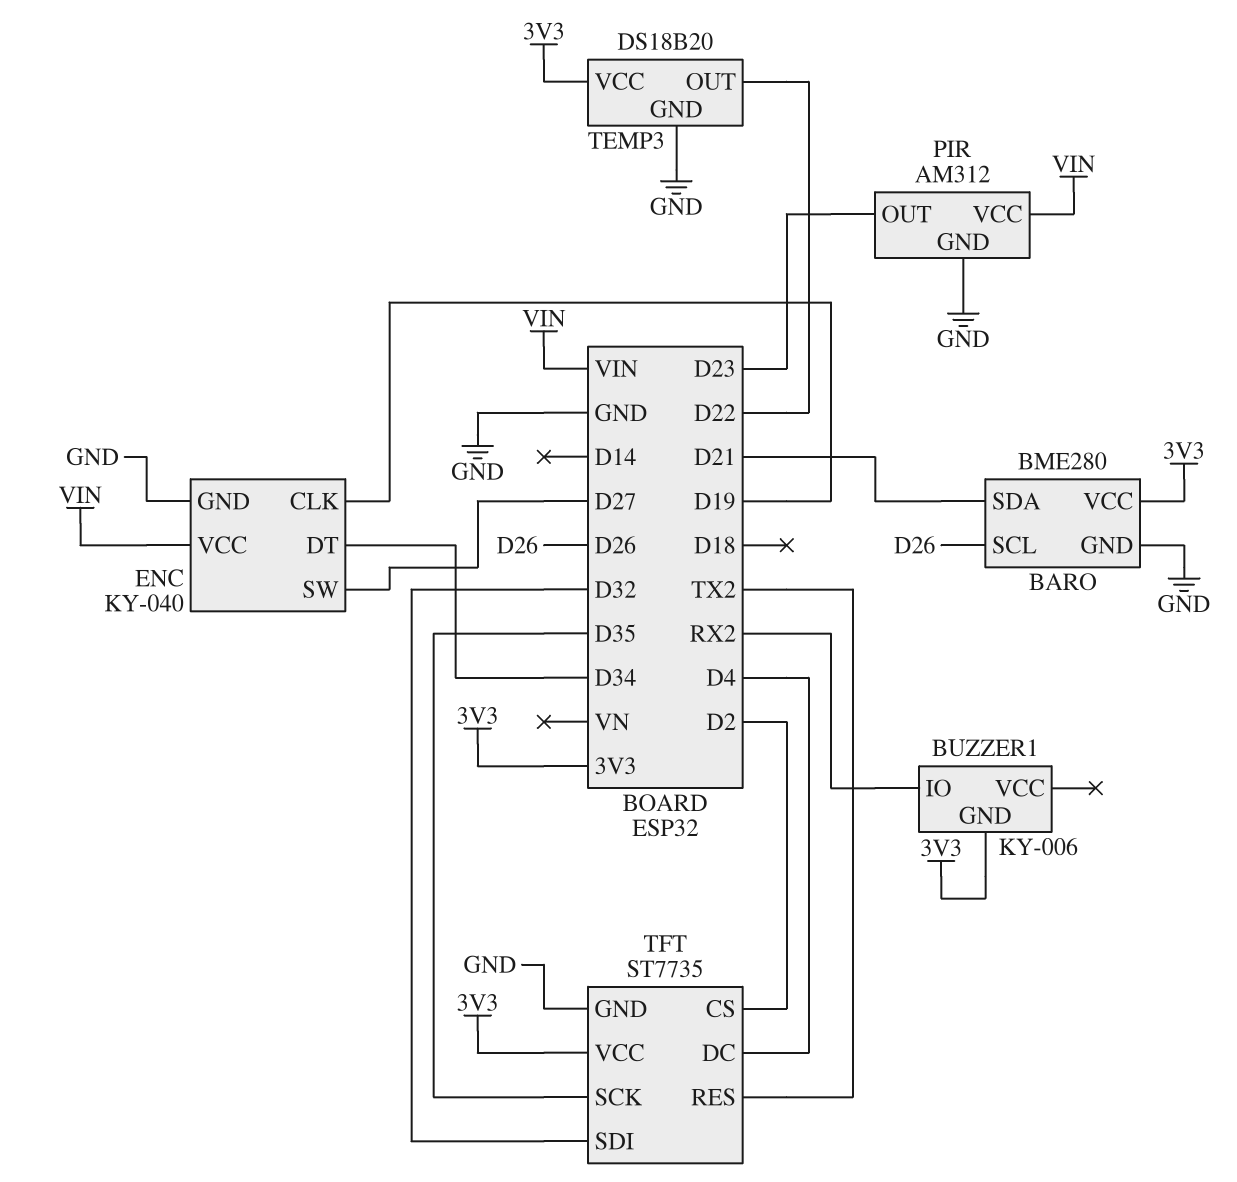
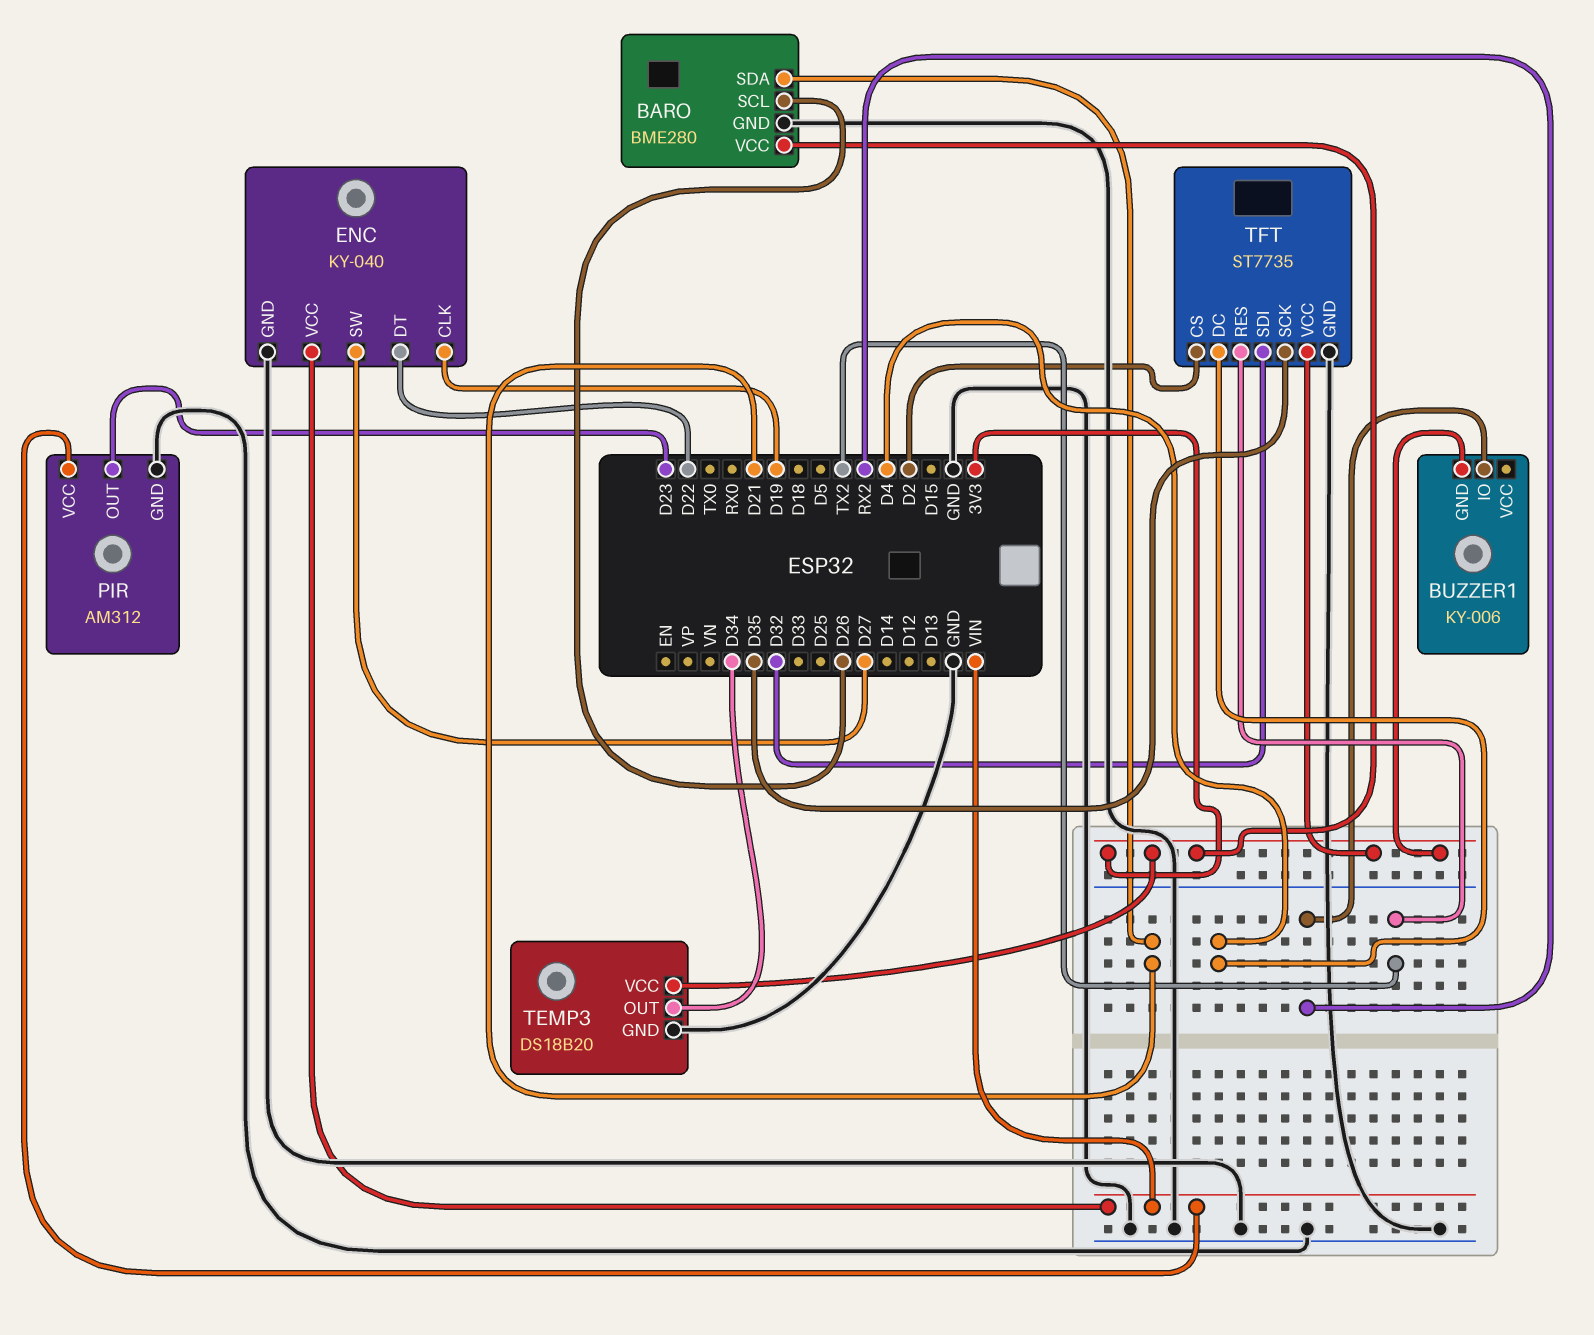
ENC pin DT: D34 -> D22
TEMP3 pin OUT: D22 -> D34

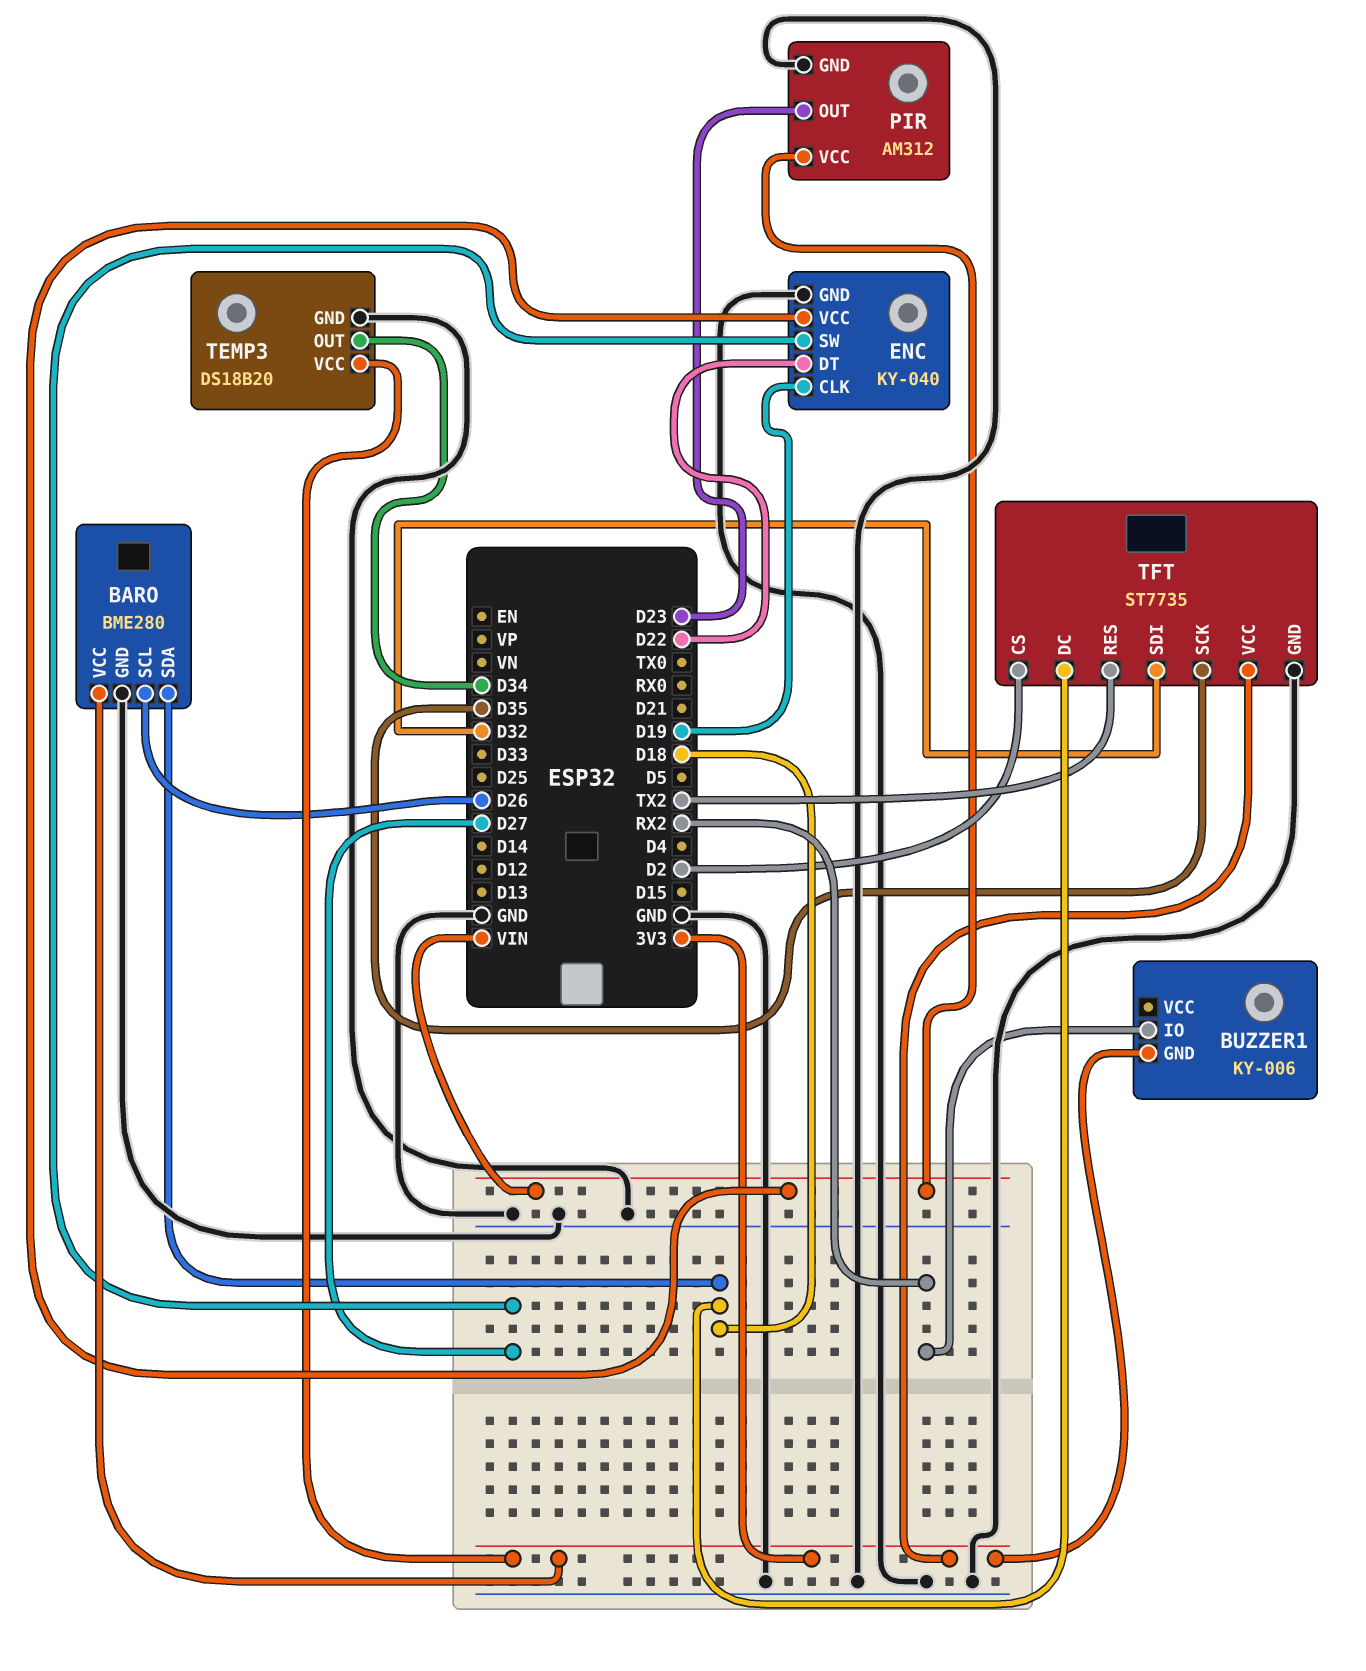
BARO pin SDA: D21 -> D18
TFT pin DC: D4 -> D18

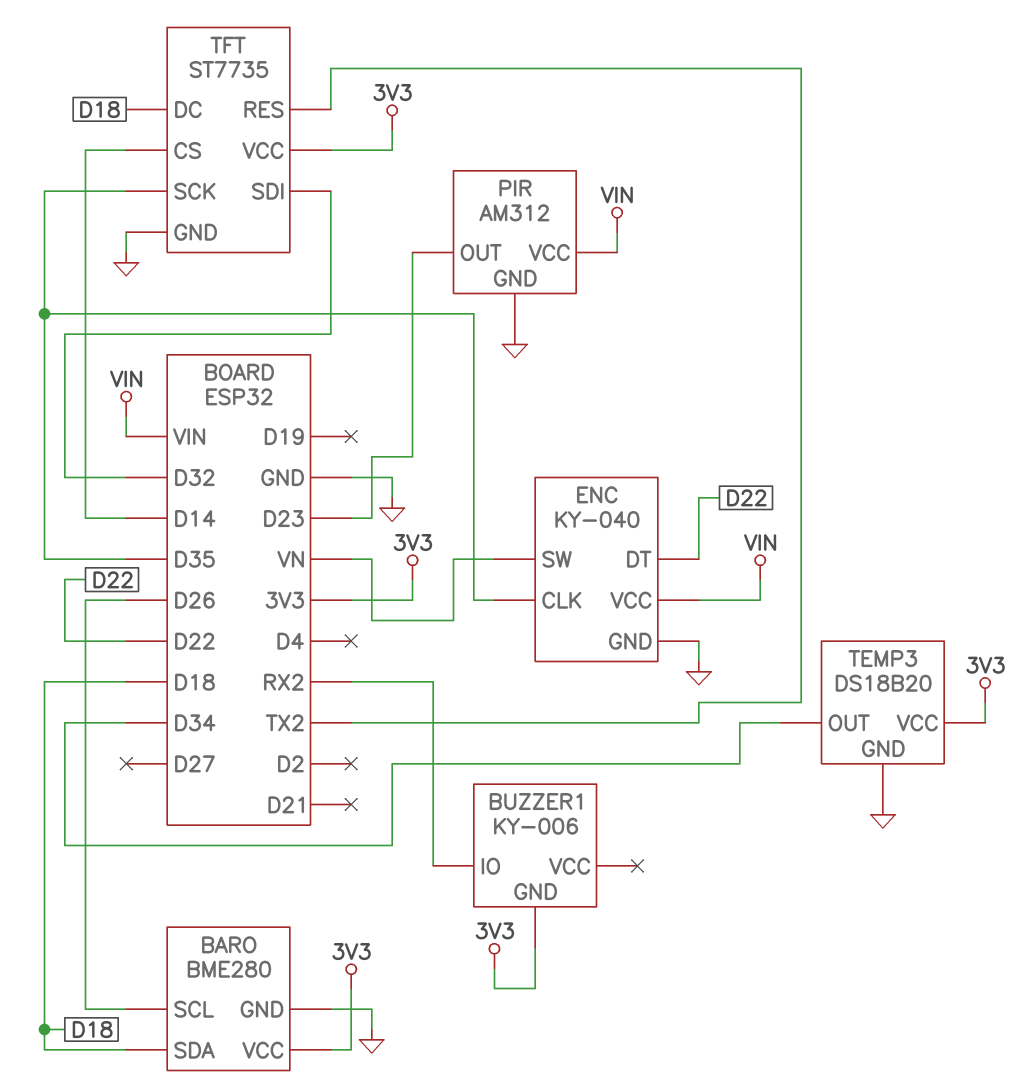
ENC pin CLK: D19 -> D35
ENC pin SW: D27 -> VN
TFT pin CS: D2 -> D14

